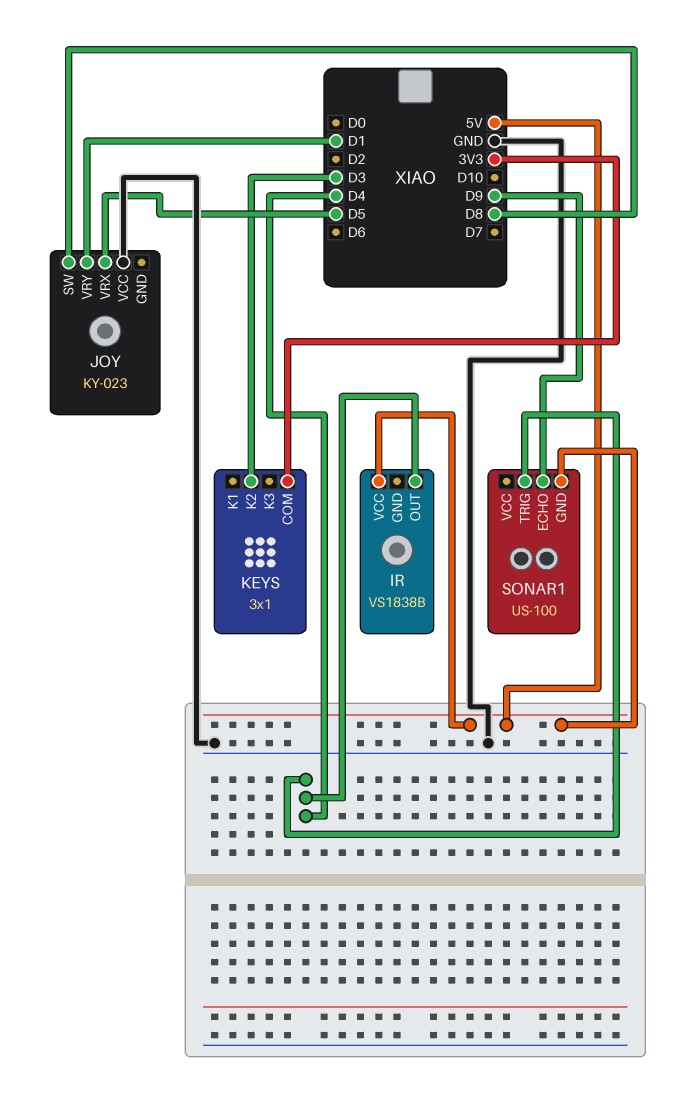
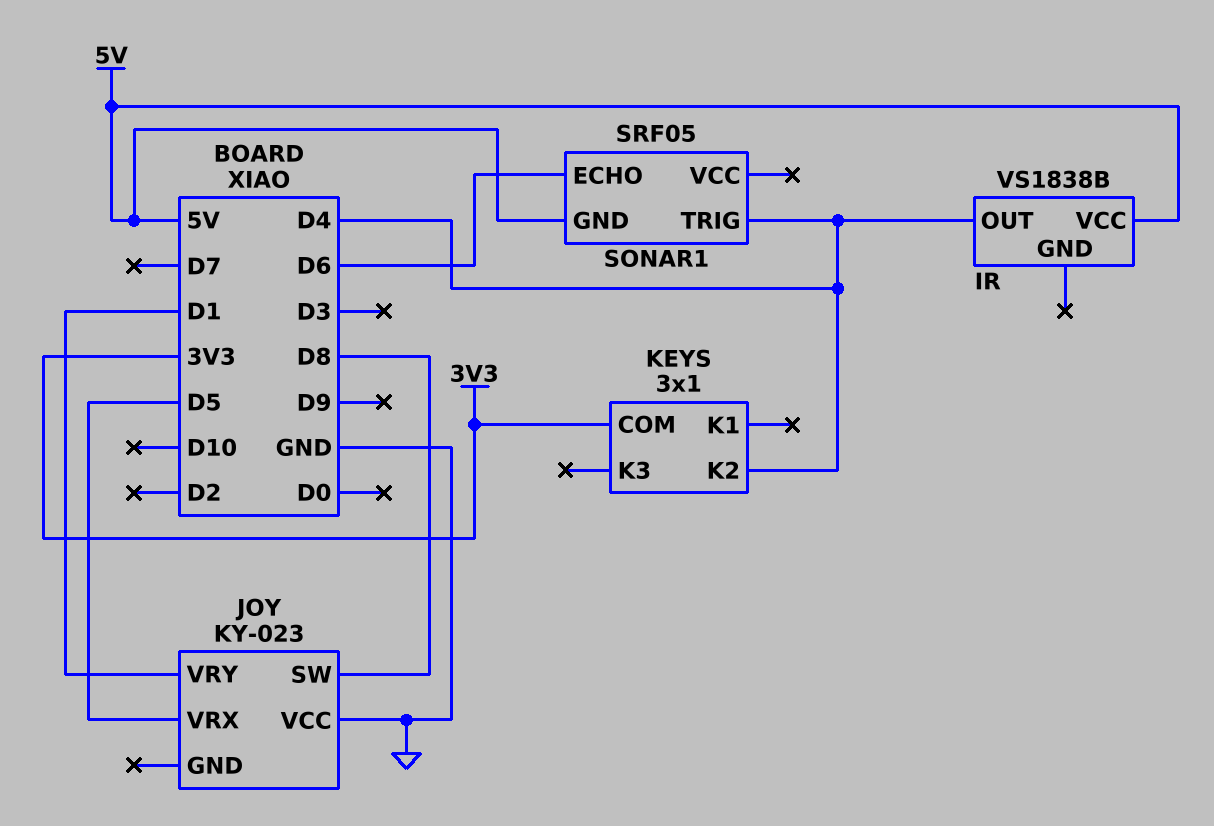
KEYS pin K2: D3 -> D4
SONAR1: US-100 -> SRF05
SONAR1 pin ECHO: D9 -> D6

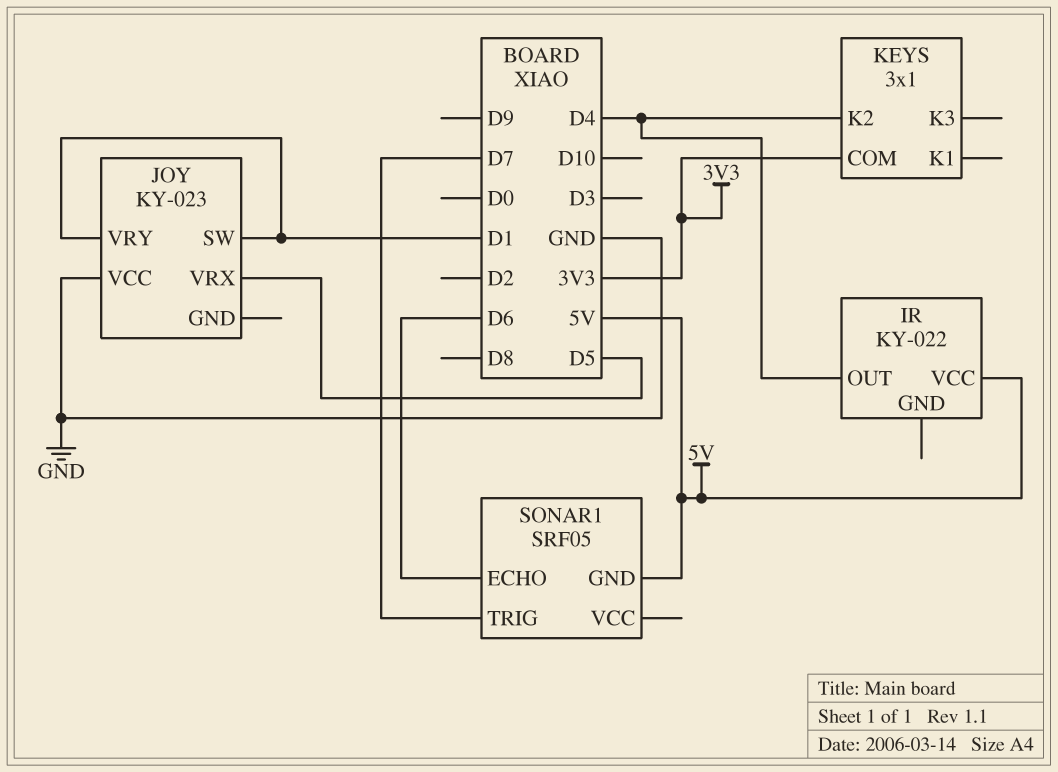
IR: VS1838B -> KY-022
JOY pin SW: D8 -> D1
SONAR1 pin TRIG: D4 -> D7

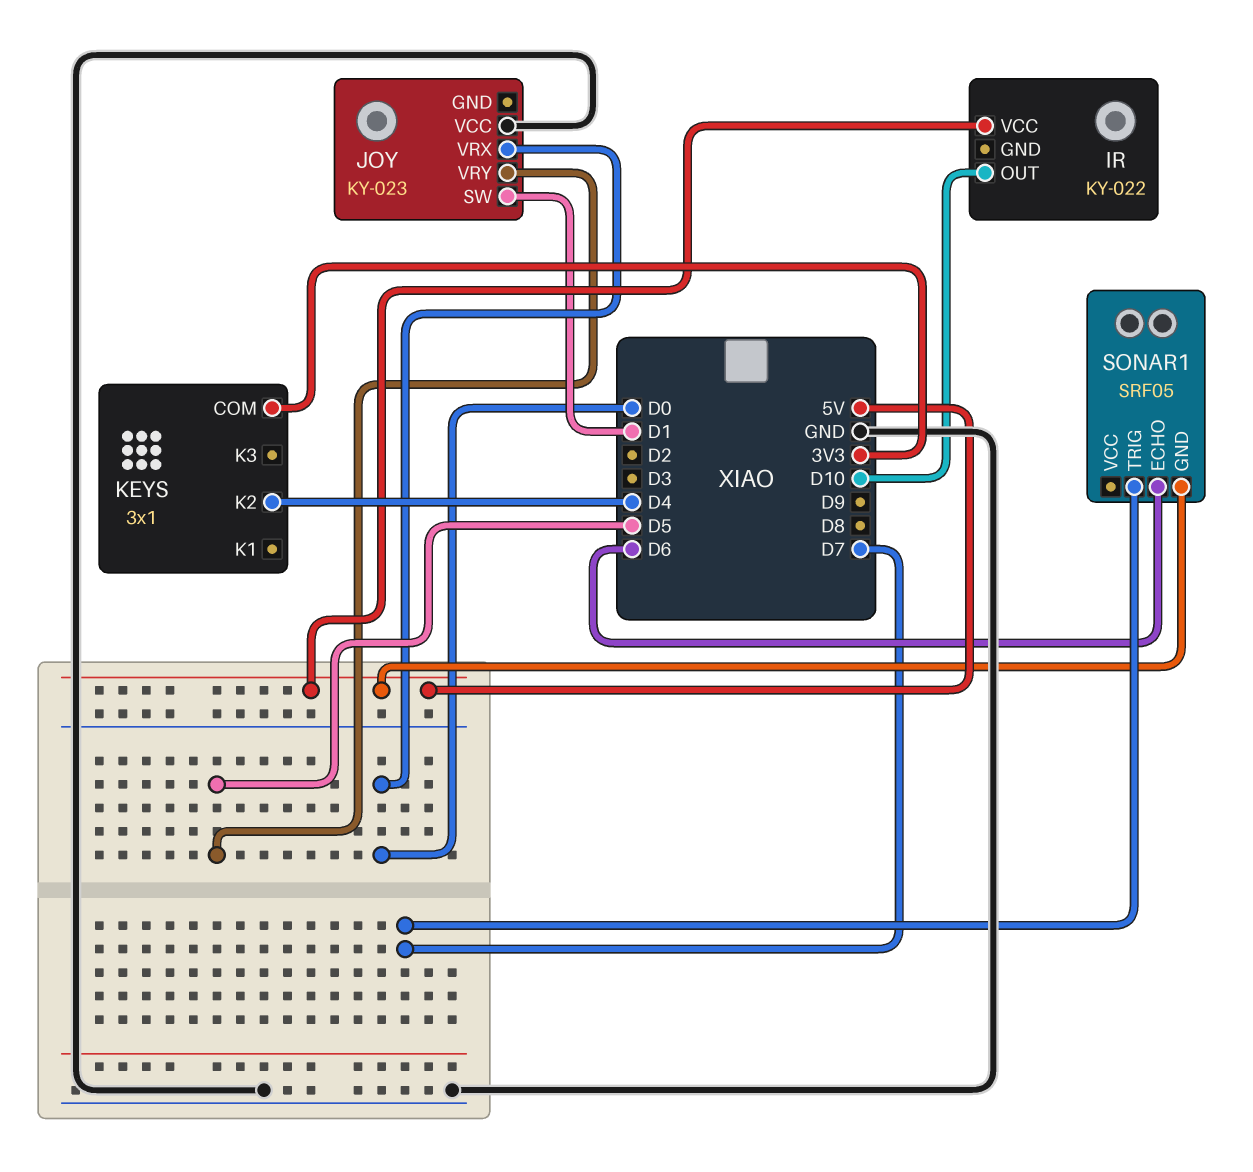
IR pin OUT: D4 -> D10
JOY pin VRX: D5 -> D0
JOY pin VRY: D1 -> D5

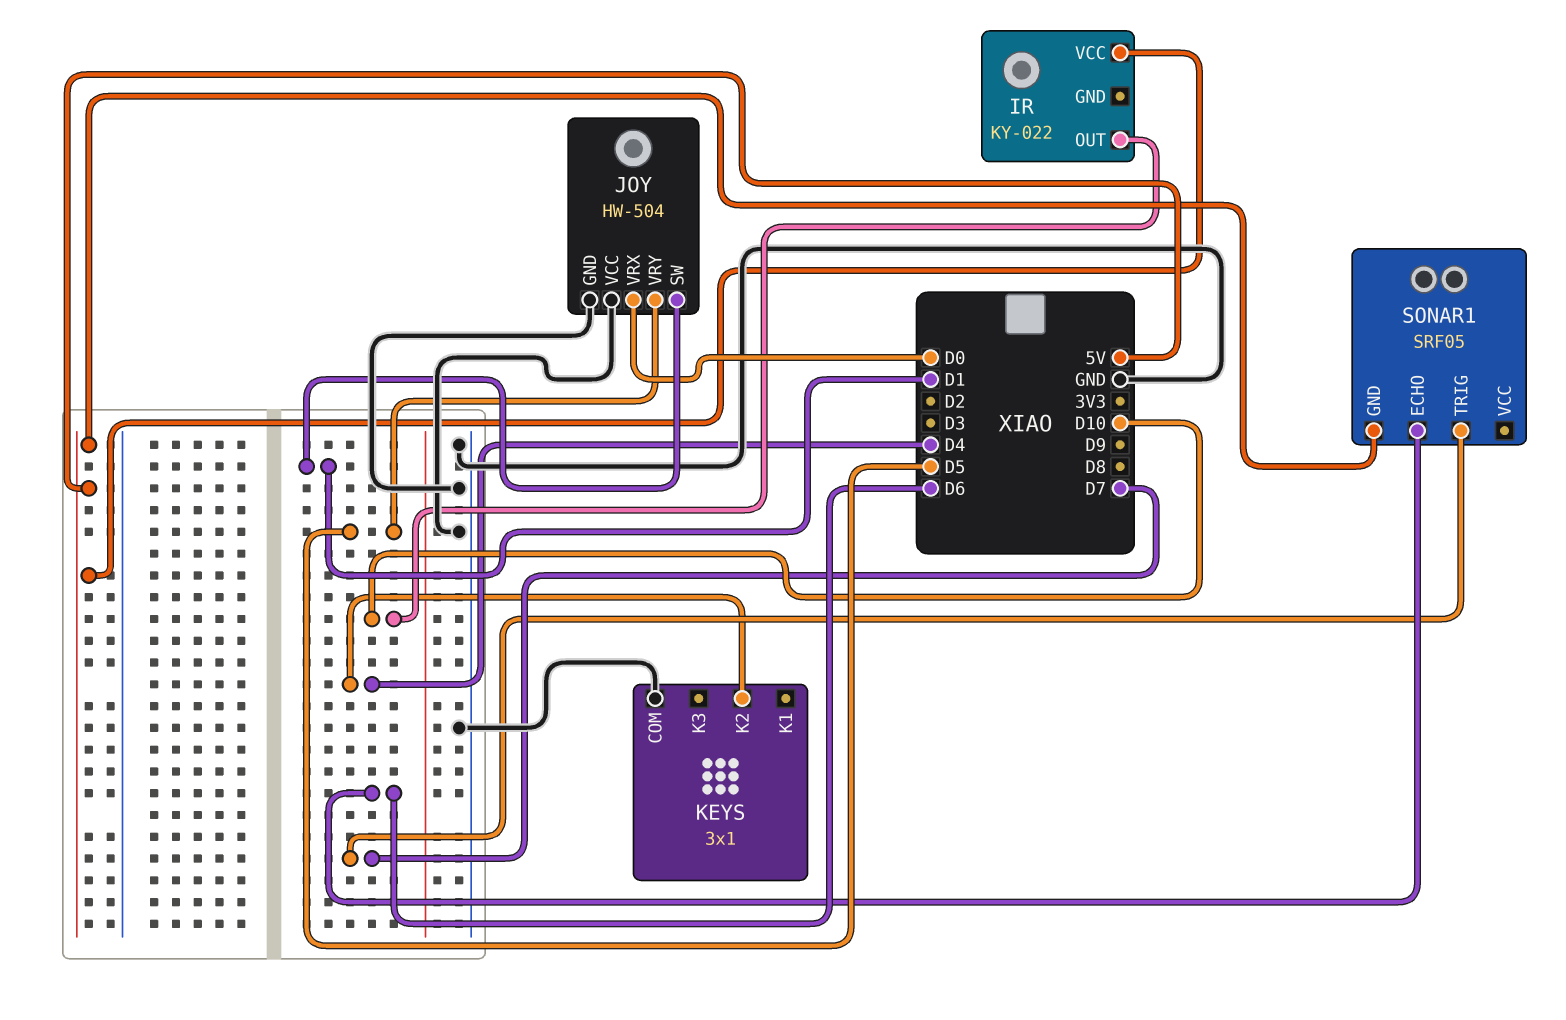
JOY: KY-023 -> HW-504
JOY pin GND: none -> GND
KEYS pin COM: 3V3 -> GND

